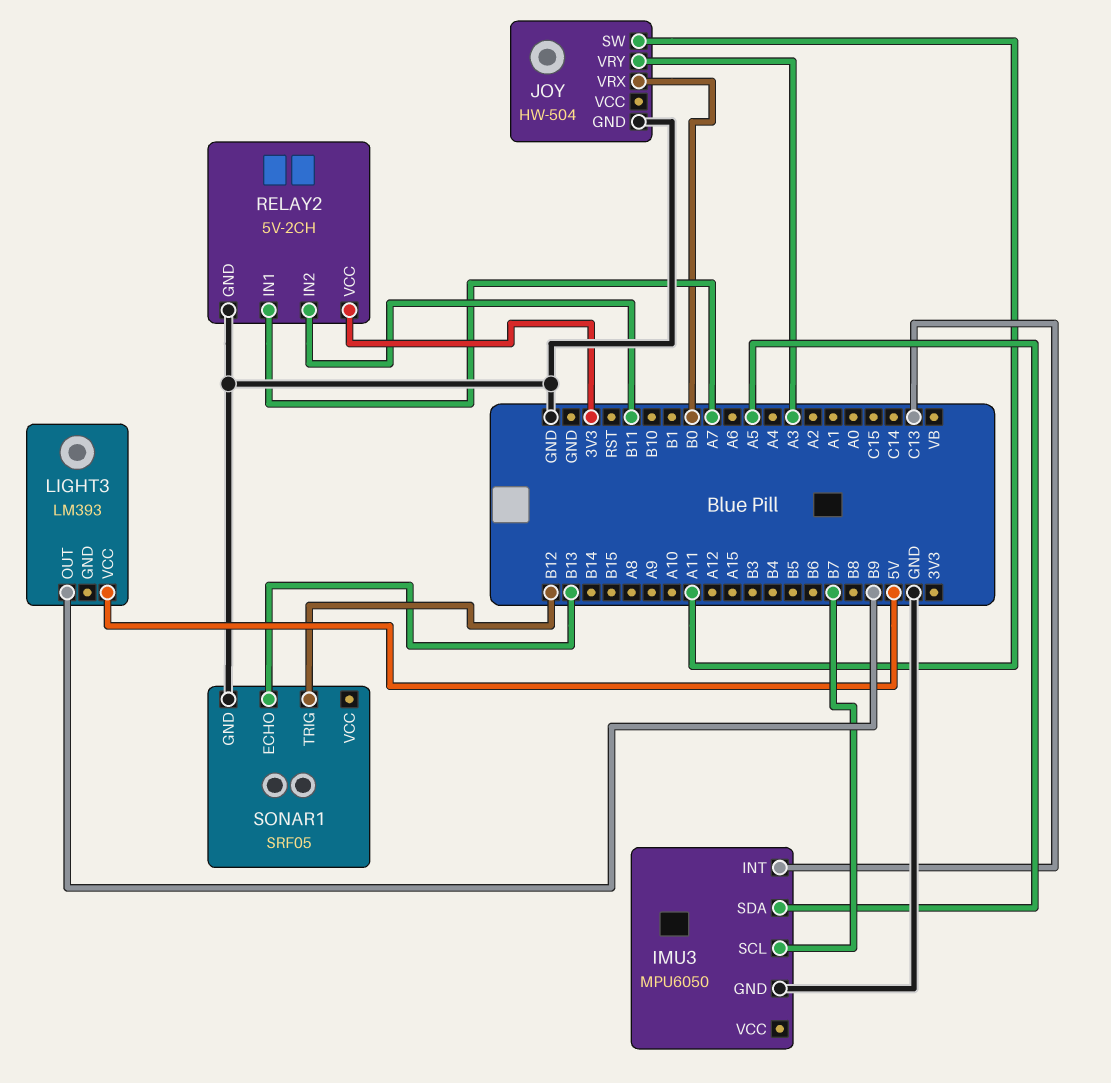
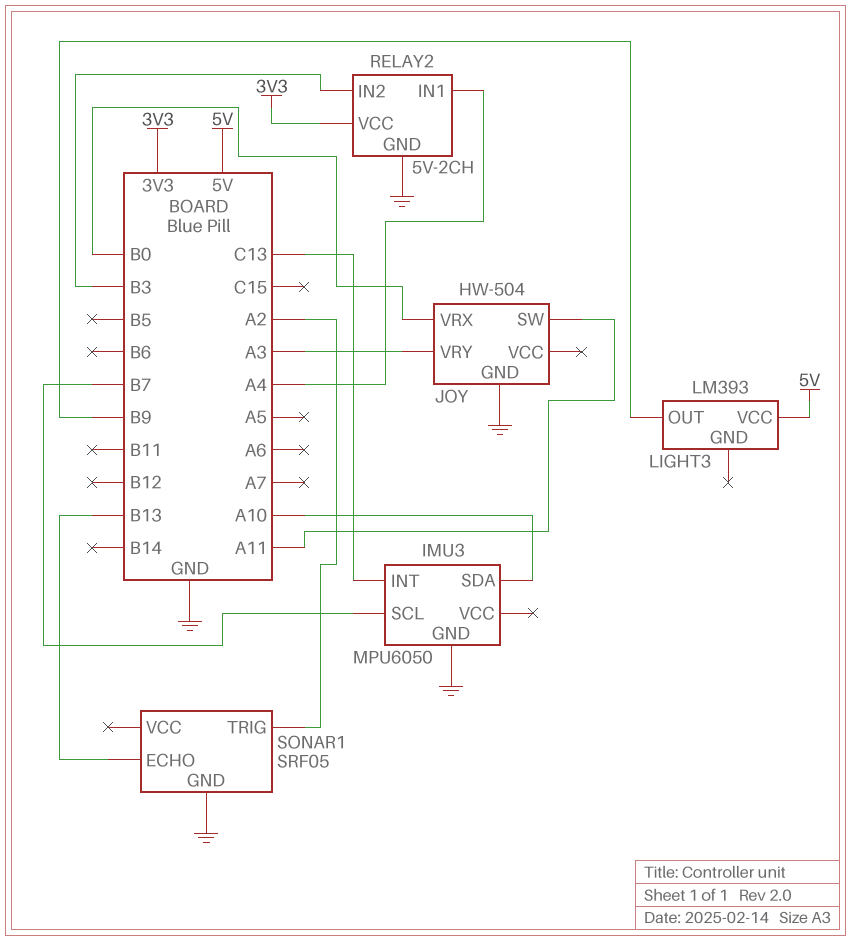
IMU3 pin SDA: A5 -> A10
RELAY2 pin IN1: A7 -> A4
RELAY2 pin IN2: B11 -> B3
SONAR1 pin TRIG: B12 -> A2

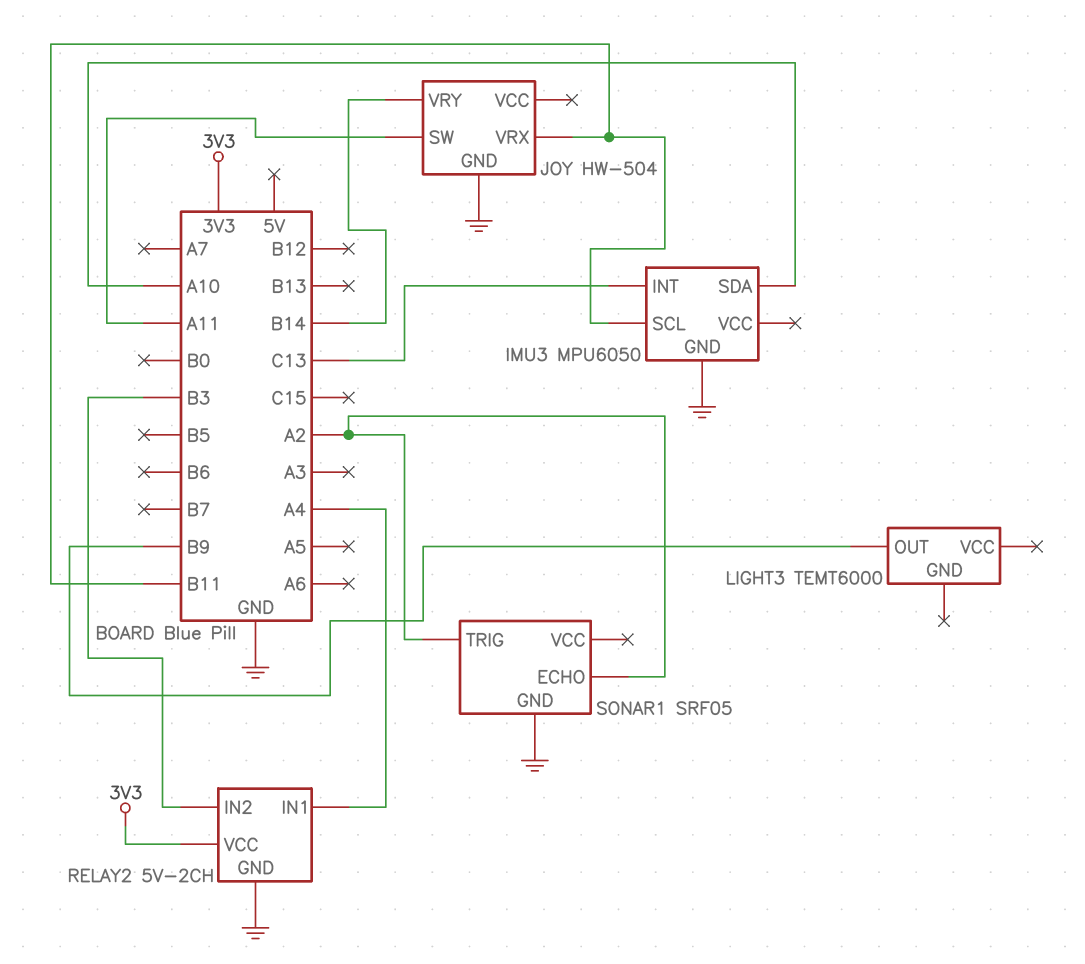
IMU3 pin SCL: B7 -> B11
JOY pin VRX: B0 -> B11
JOY pin VRY: A3 -> B14
LIGHT3: LM393 -> TEMT6000
LIGHT3 pin VCC: 5V -> none
SONAR1 pin ECHO: B13 -> A2

